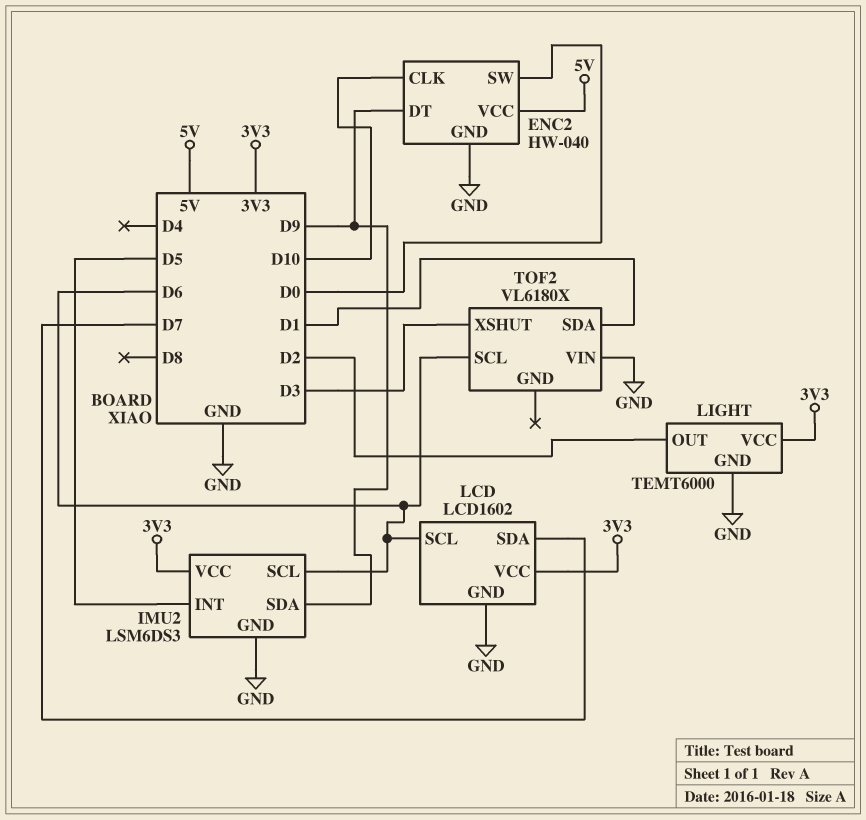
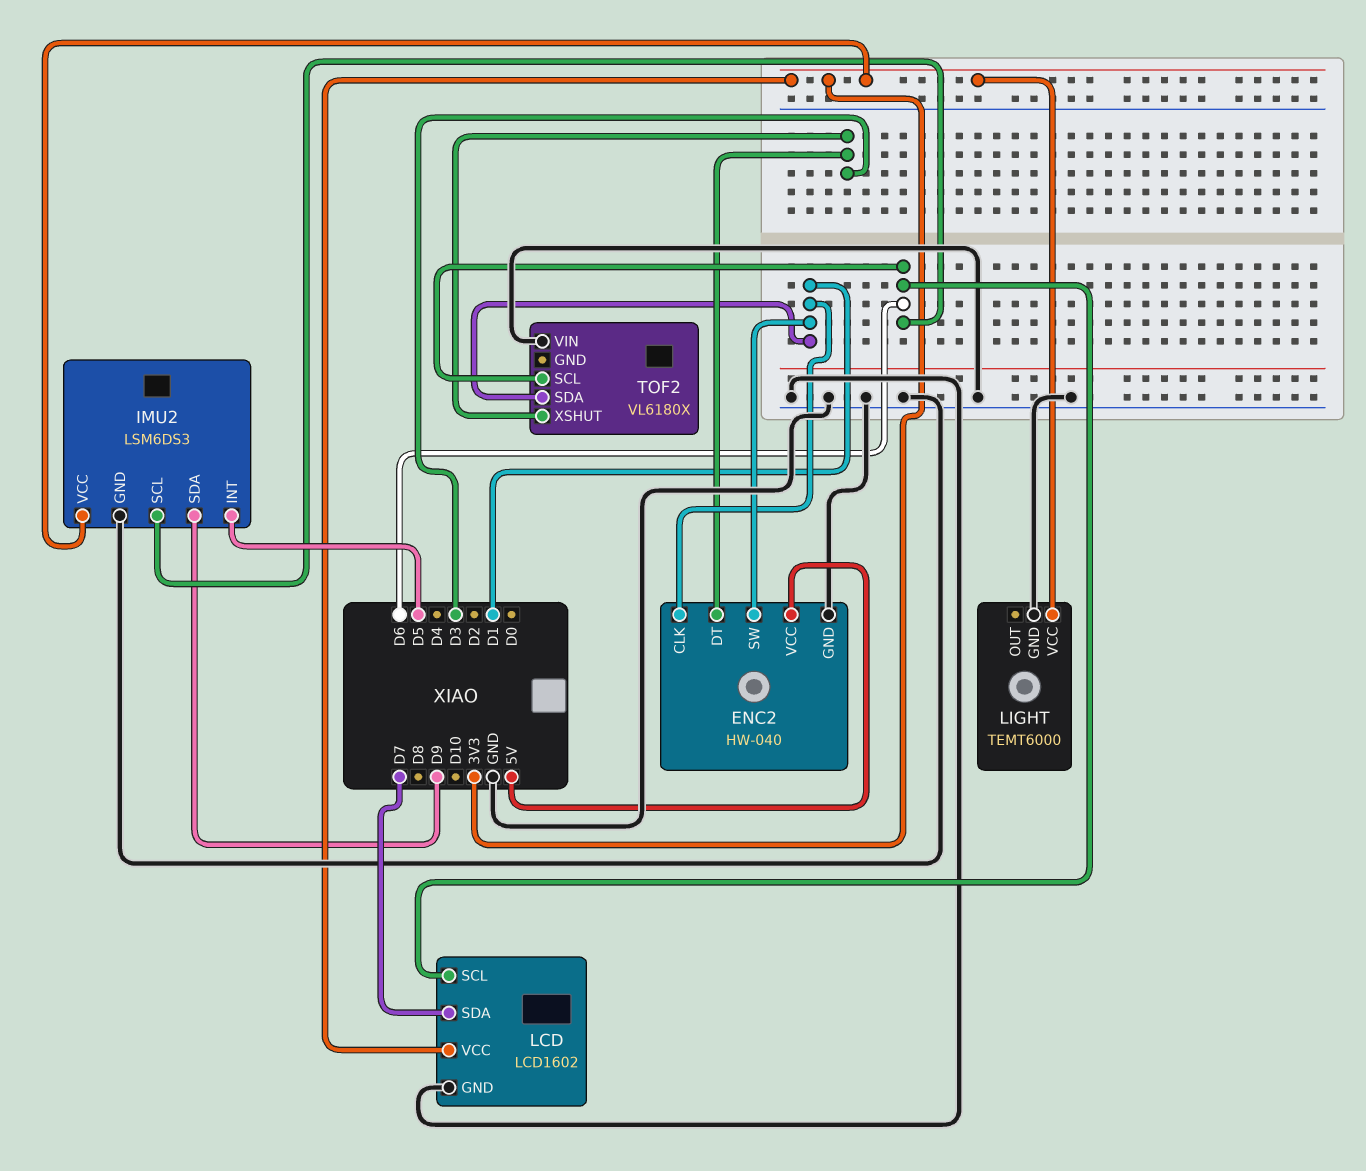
ENC2 pin CLK: D10 -> D1
ENC2 pin DT: D9 -> D3
ENC2 pin SW: D0 -> D1
LIGHT pin OUT: D2 -> none

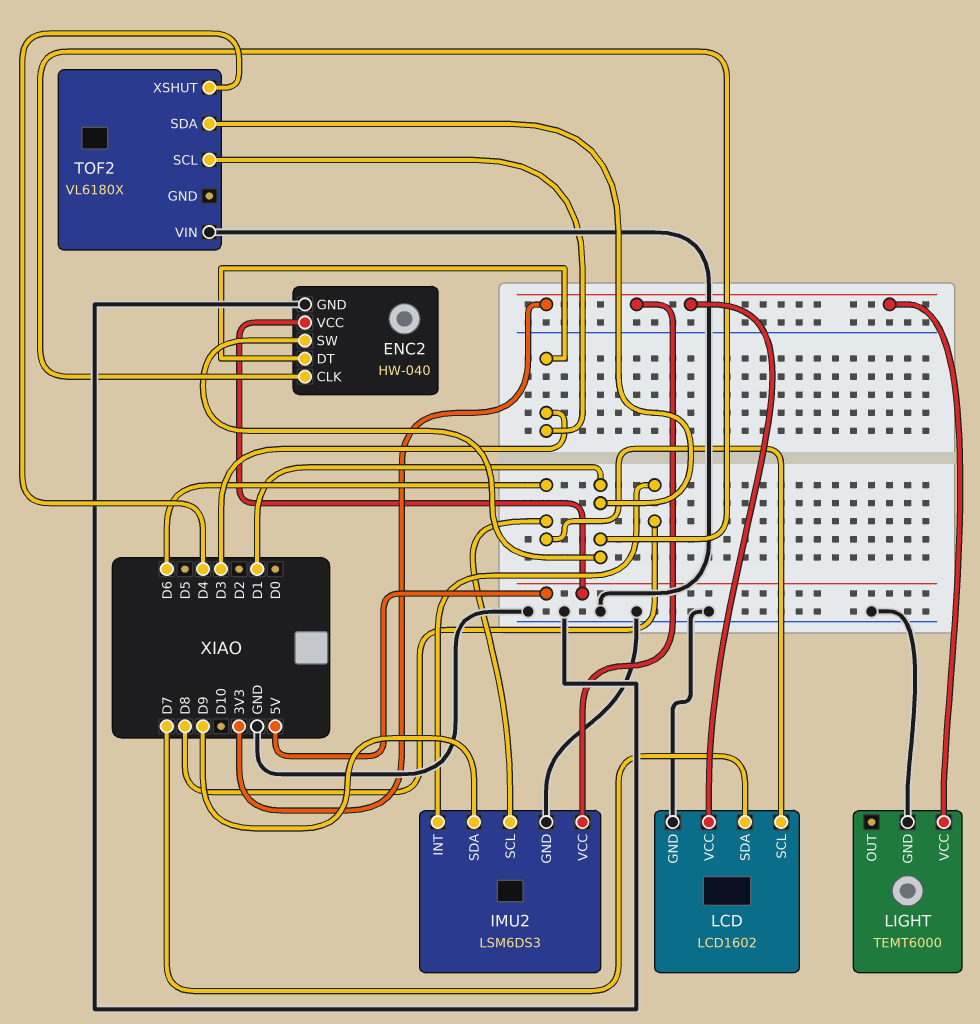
IMU2 pin INT: D5 -> D8
TOF2 pin SCL: D6 -> D3
TOF2 pin XSHUT: D3 -> D4

